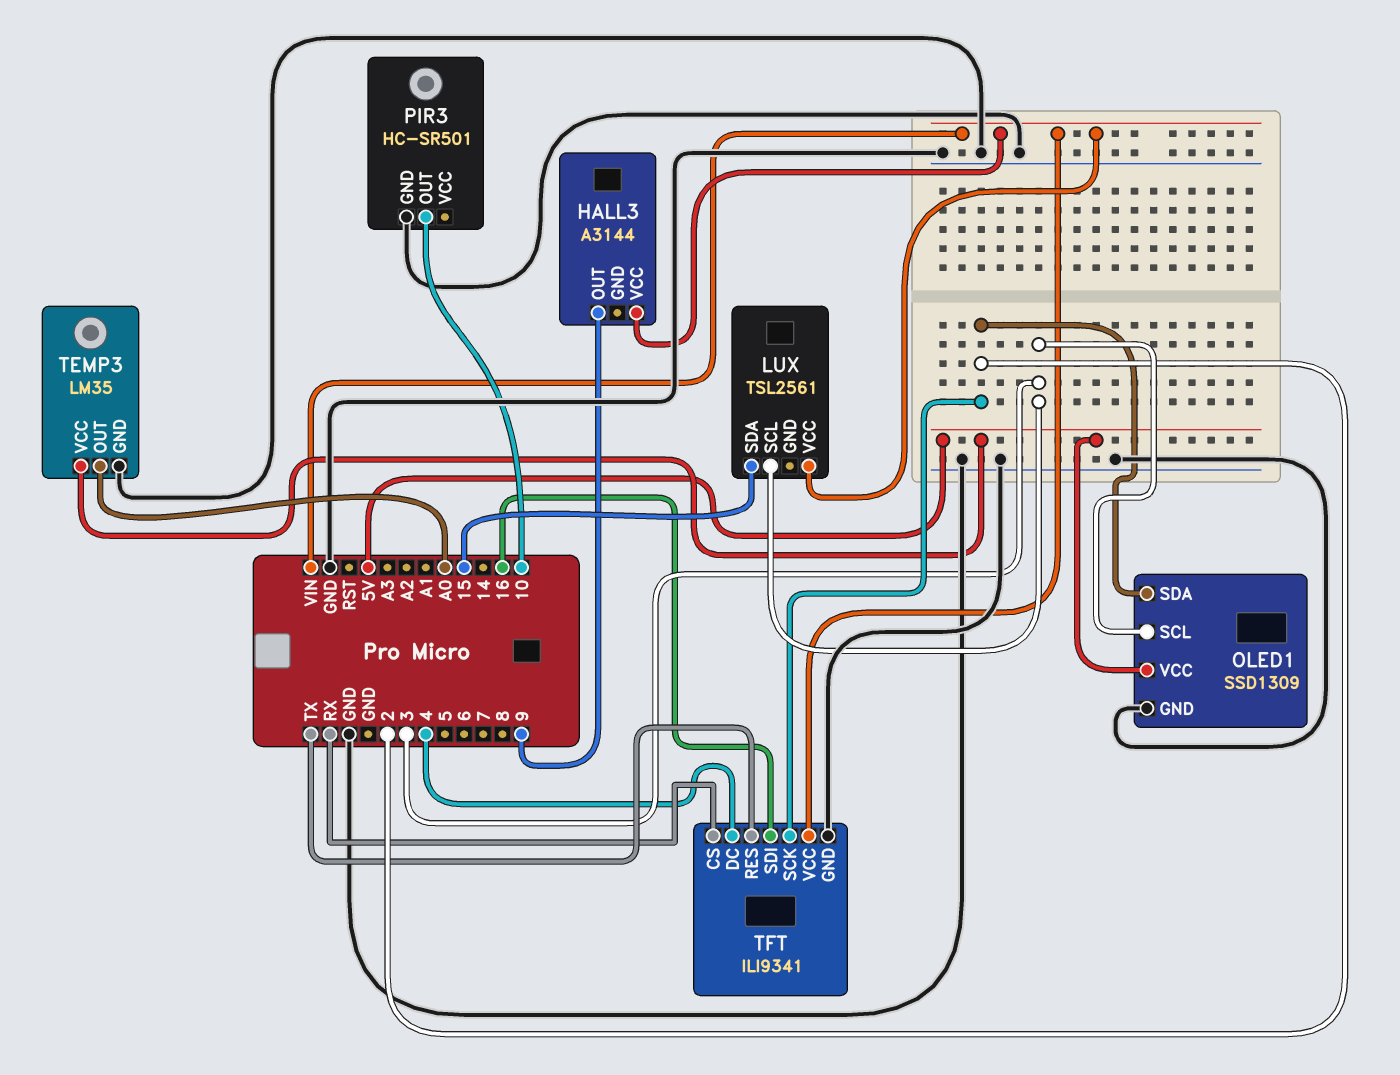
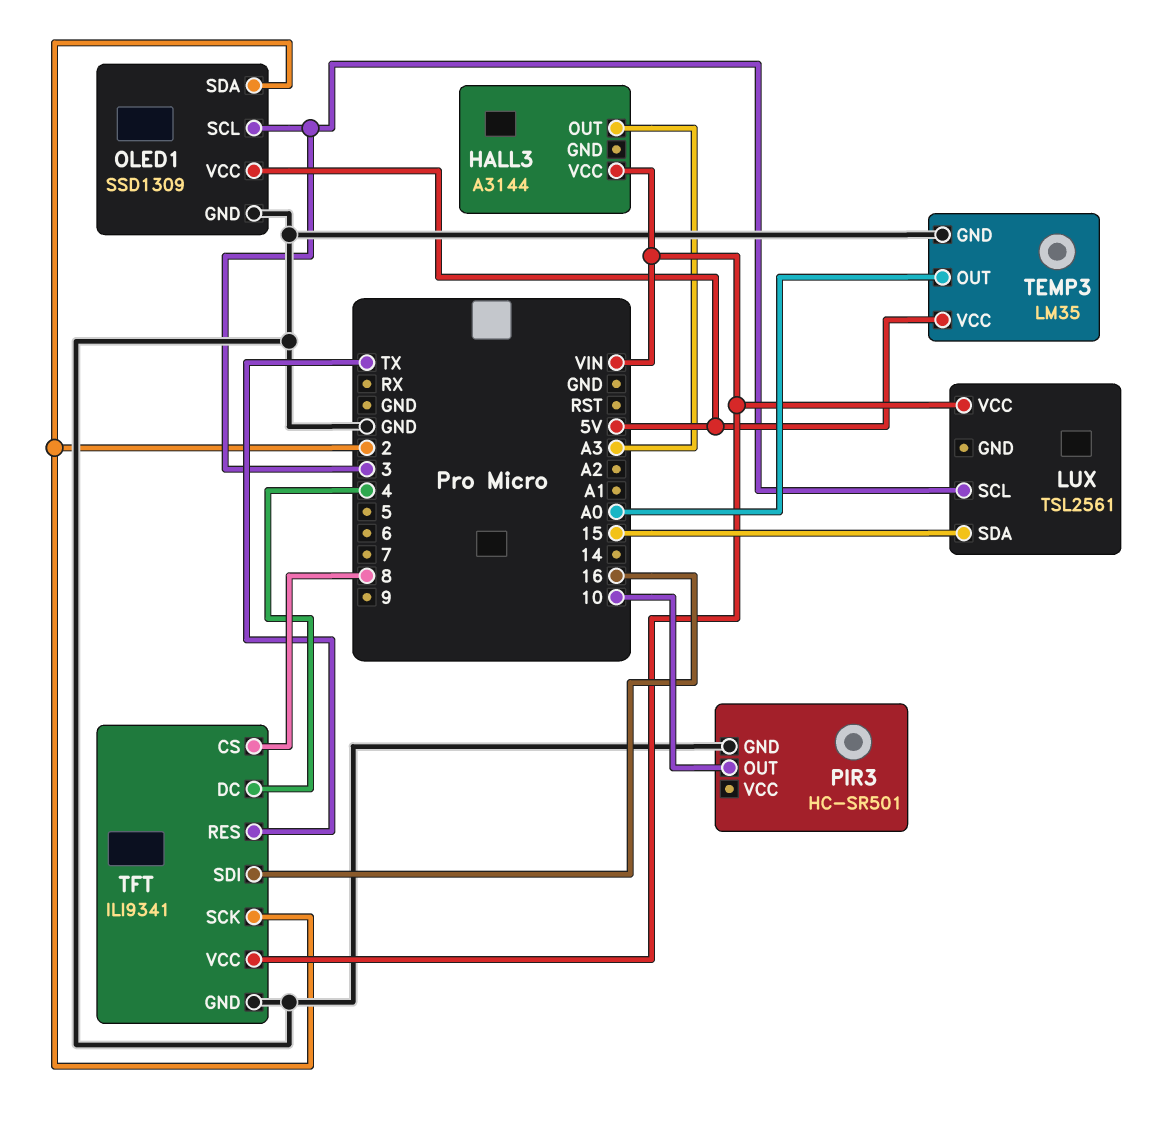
HALL3 pin OUT: 9 -> A3
TFT pin CS: RX -> 8

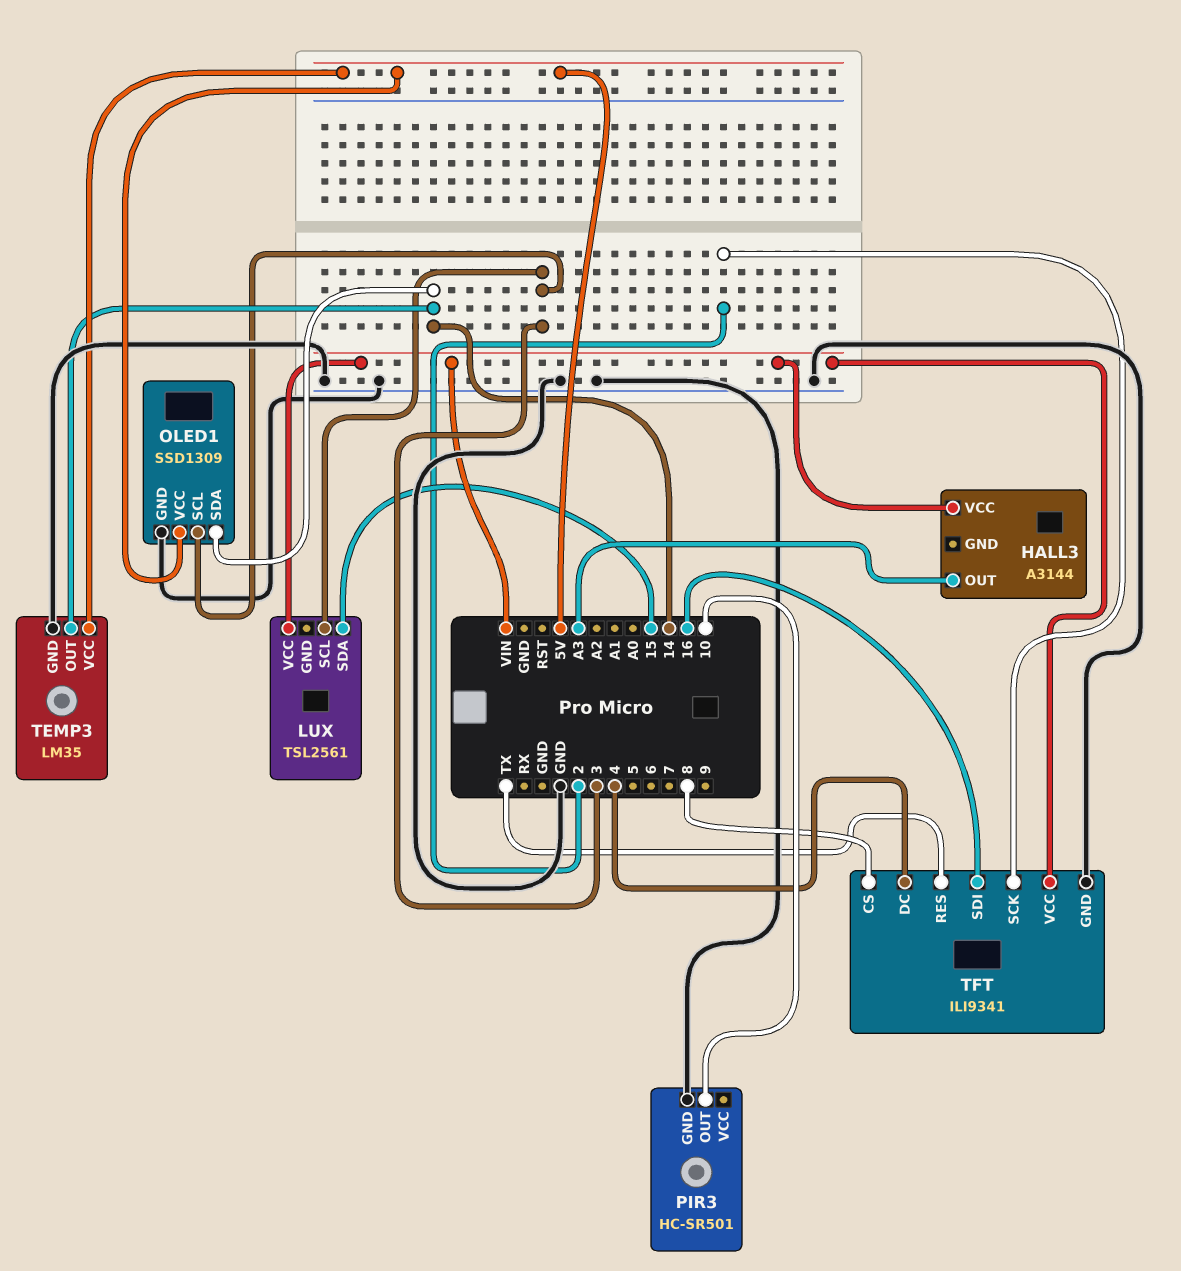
OLED1 pin SDA: 2 -> 14
TEMP3 pin OUT: A0 -> 14

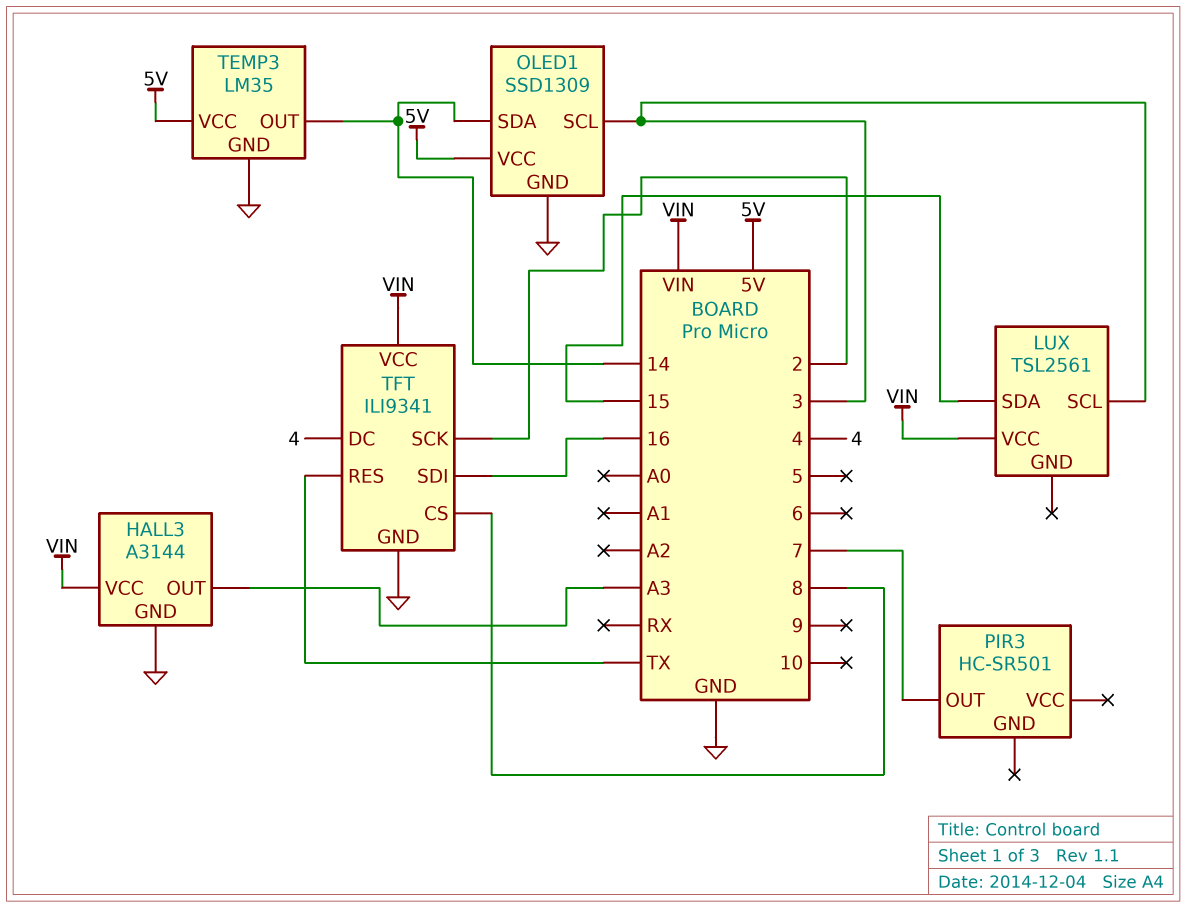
HALL3 pin GND: none -> GND
PIR3 pin GND: GND -> none
PIR3 pin OUT: 10 -> 7

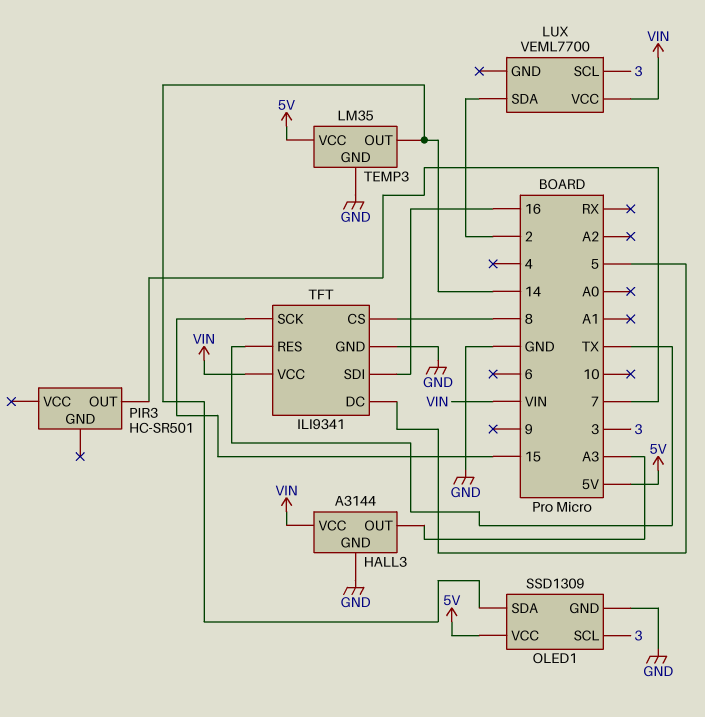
LUX: TSL2561 -> VEML7700
LUX pin SDA: 15 -> 2
TFT pin DC: 4 -> 5
TFT pin SCK: 2 -> 15

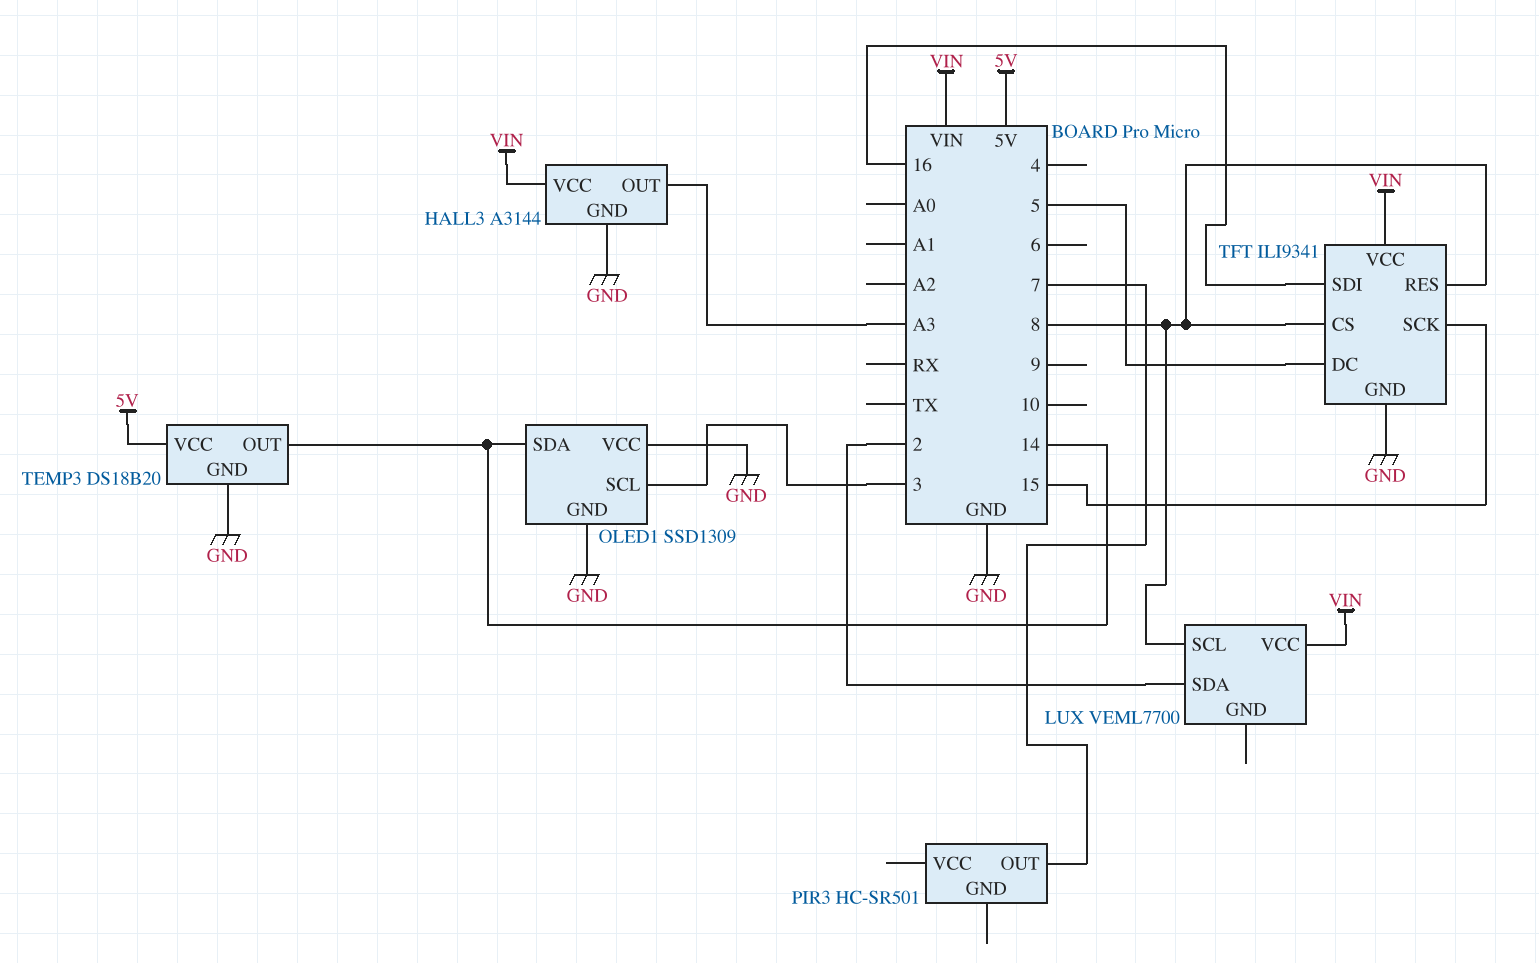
LUX pin SCL: 3 -> 8
OLED1 pin VCC: 5V -> GND
TEMP3: LM35 -> DS18B20
TFT pin RES: TX -> 8

